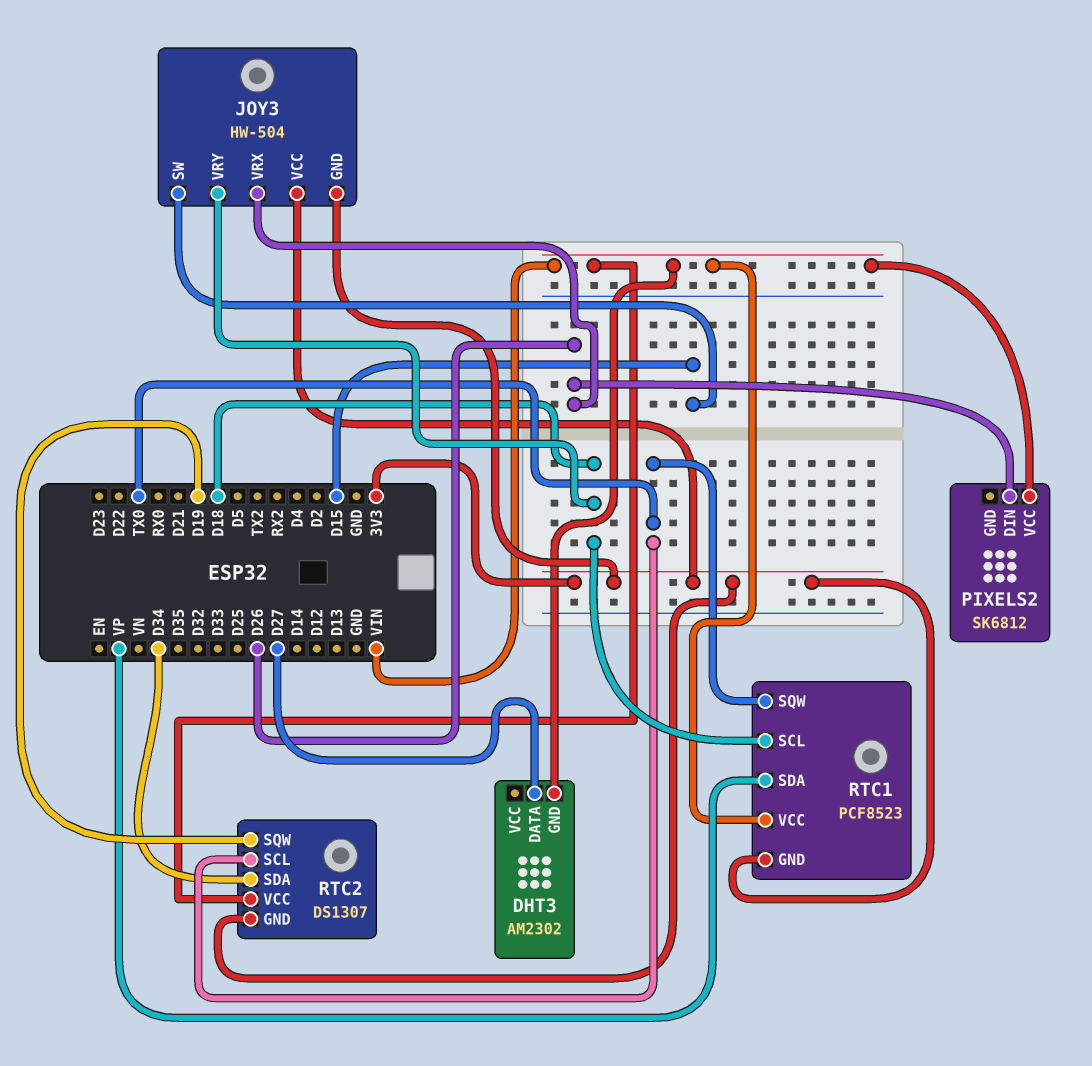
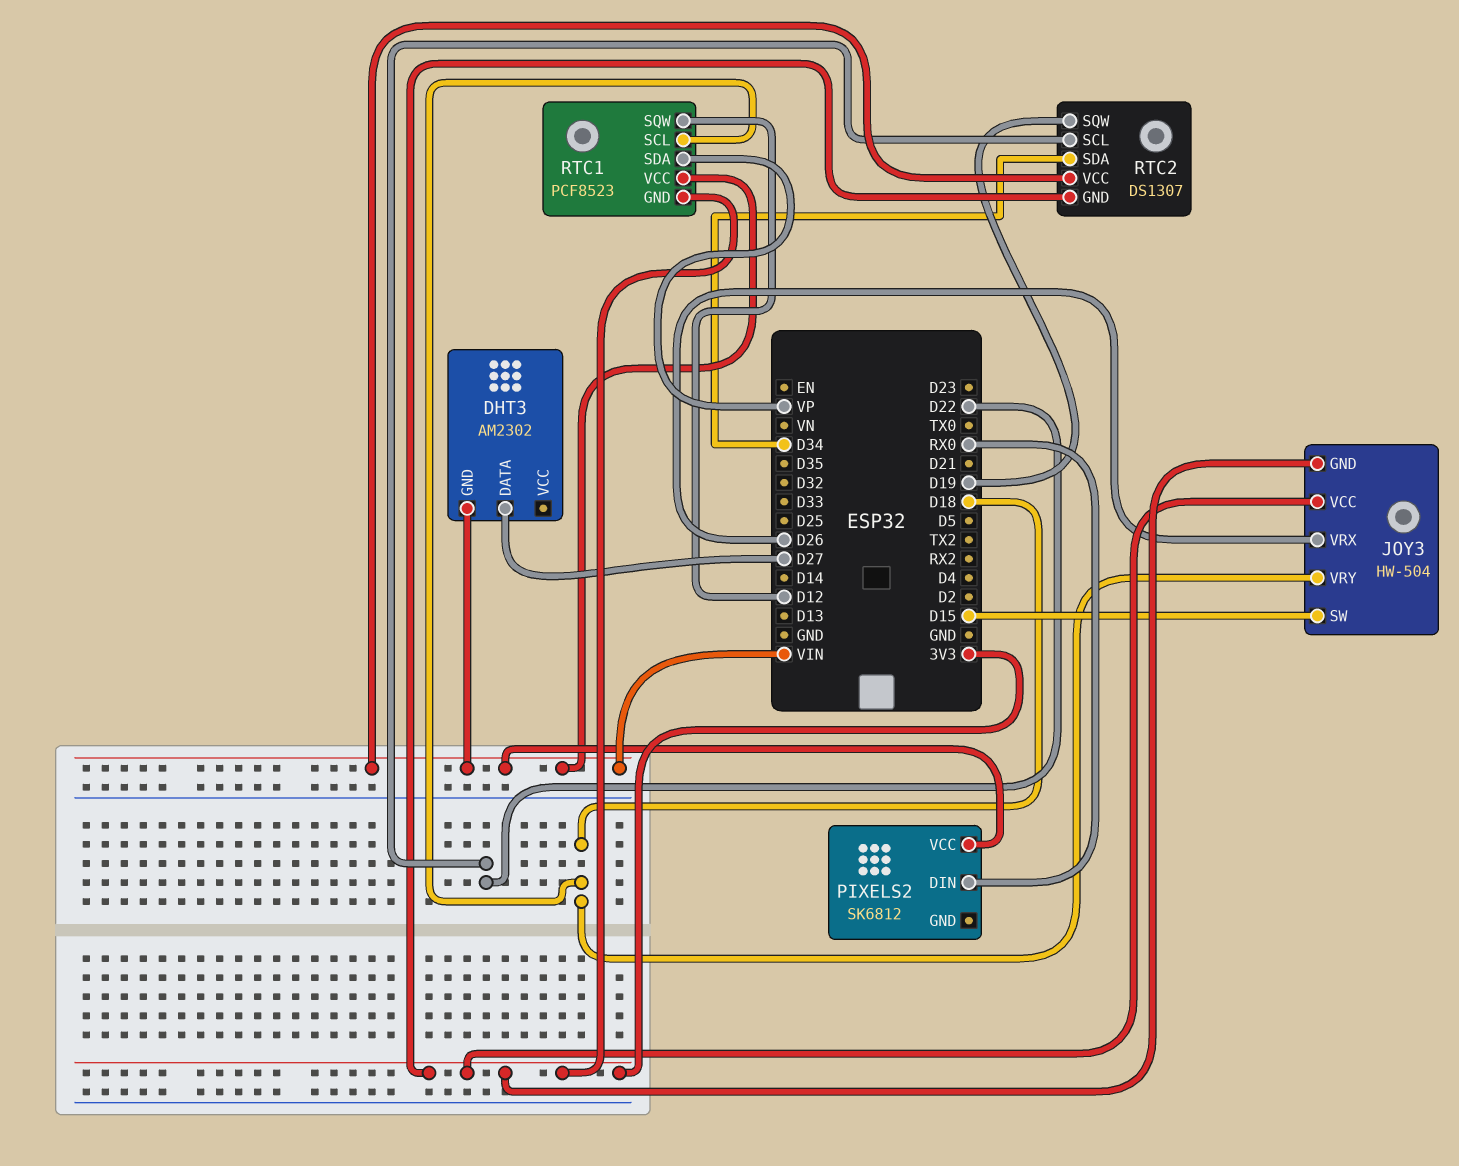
PIXELS2 pin DIN: D26 -> RX0
RTC1 pin SQW: TX0 -> D12
RTC2 pin SCL: TX0 -> D22

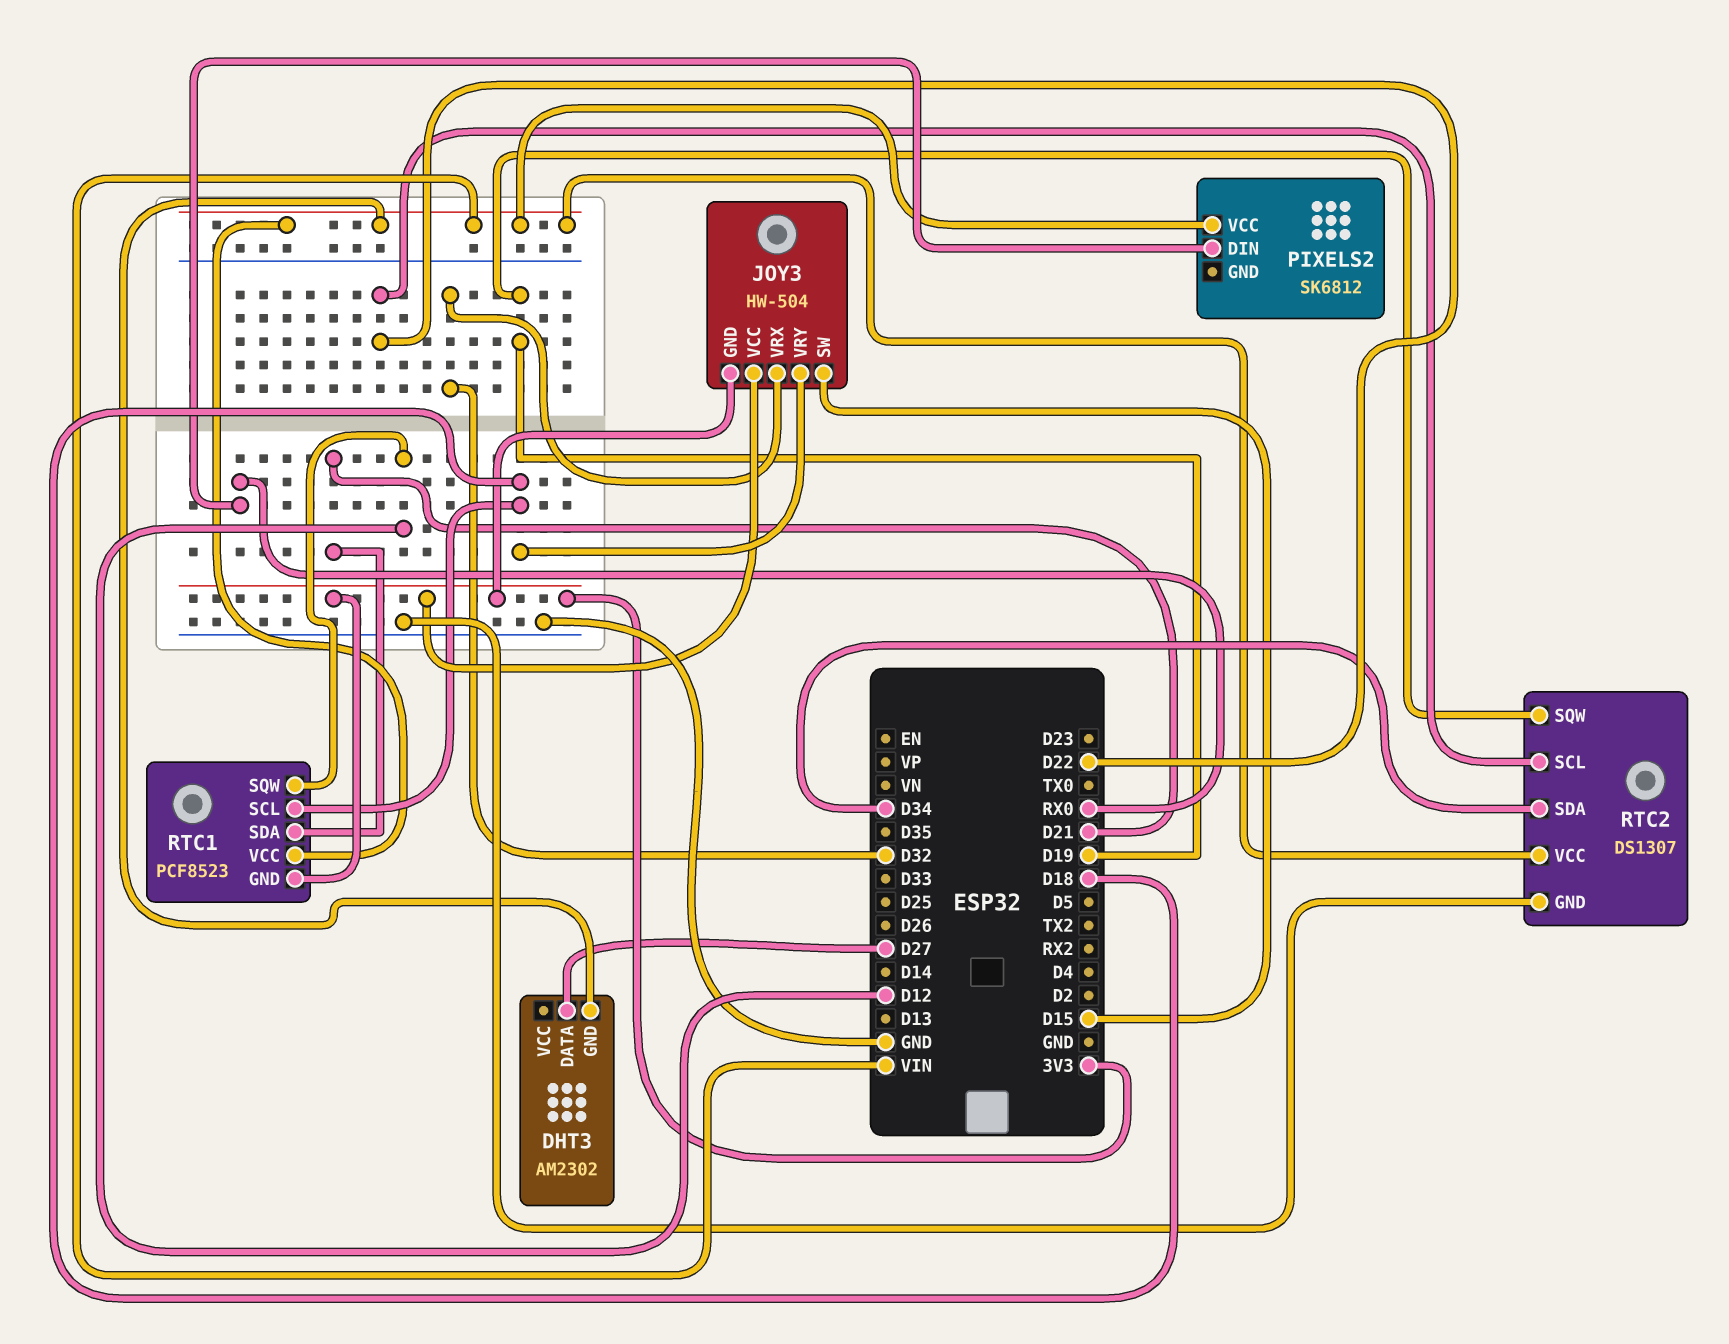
JOY3 pin VRX: D26 -> D32
RTC1 pin SDA: VP -> D21
RTC2 pin GND: 3V3 -> GND

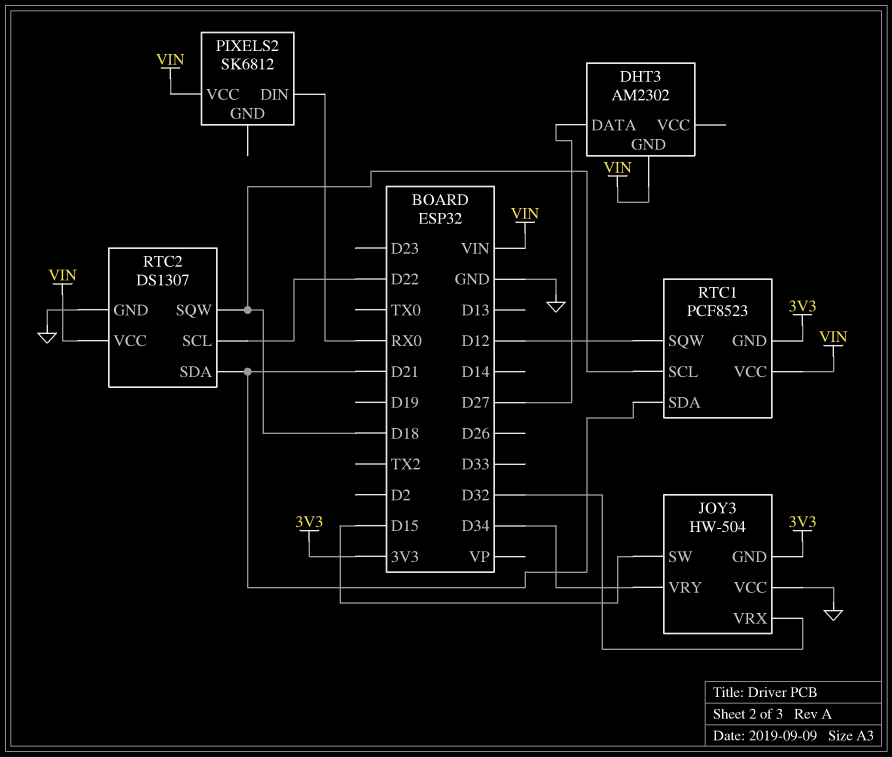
JOY3 pin VCC: 3V3 -> GND
JOY3 pin VRY: D18 -> D34
RTC2 pin SDA: D34 -> D21
RTC2 pin SQW: D19 -> D18

